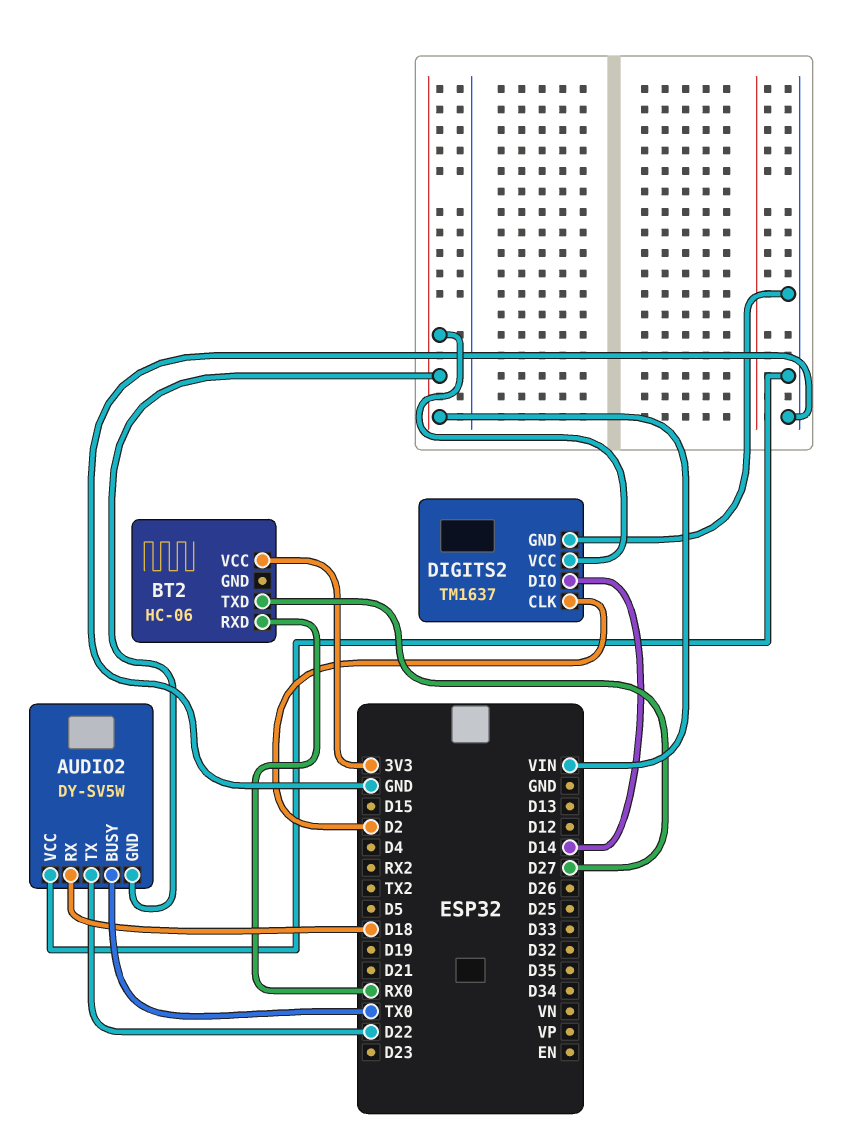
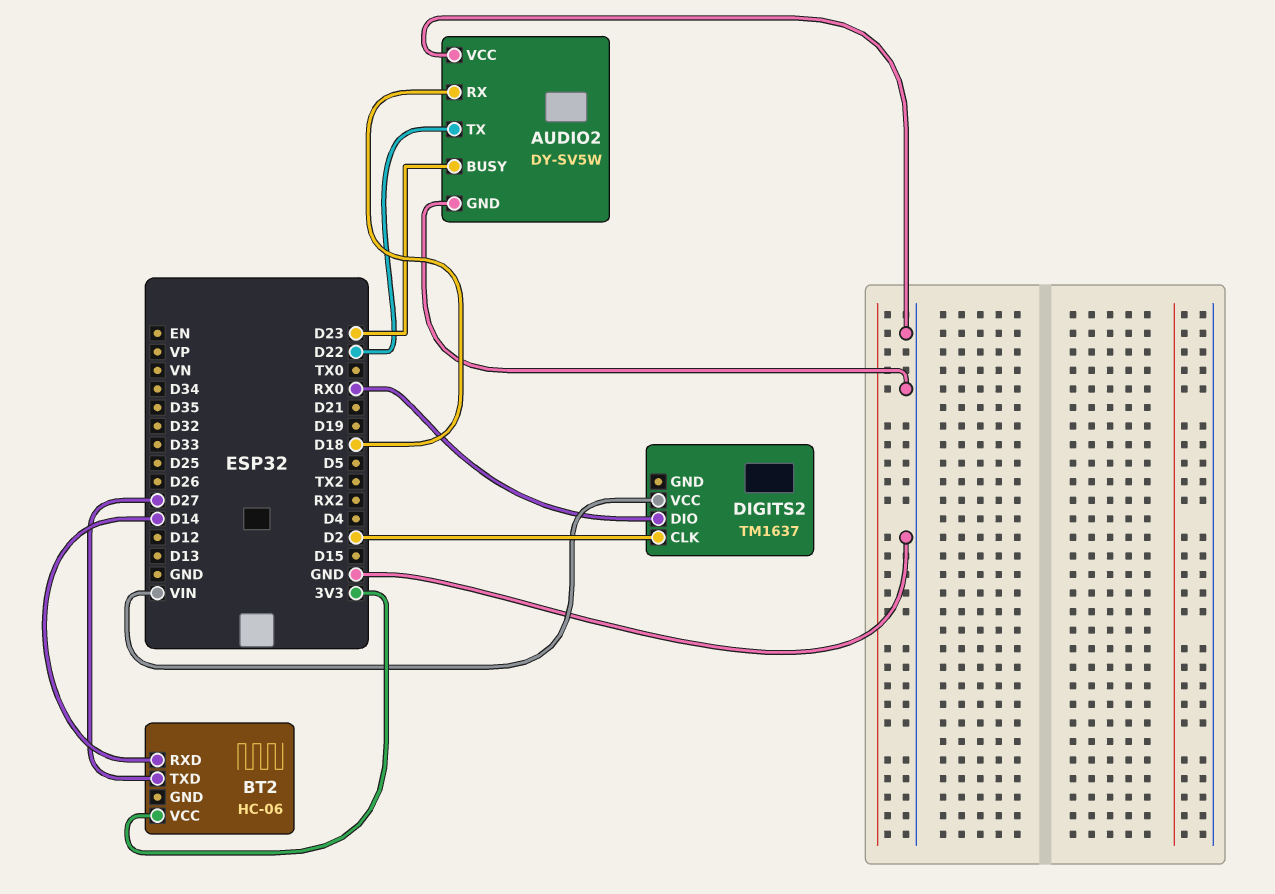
AUDIO2 pin BUSY: TX0 -> D23
AUDIO2 pin GND: VIN -> GND
BT2 pin RXD: RX0 -> D14
DIGITS2 pin DIO: D14 -> RX0
DIGITS2 pin GND: GND -> none

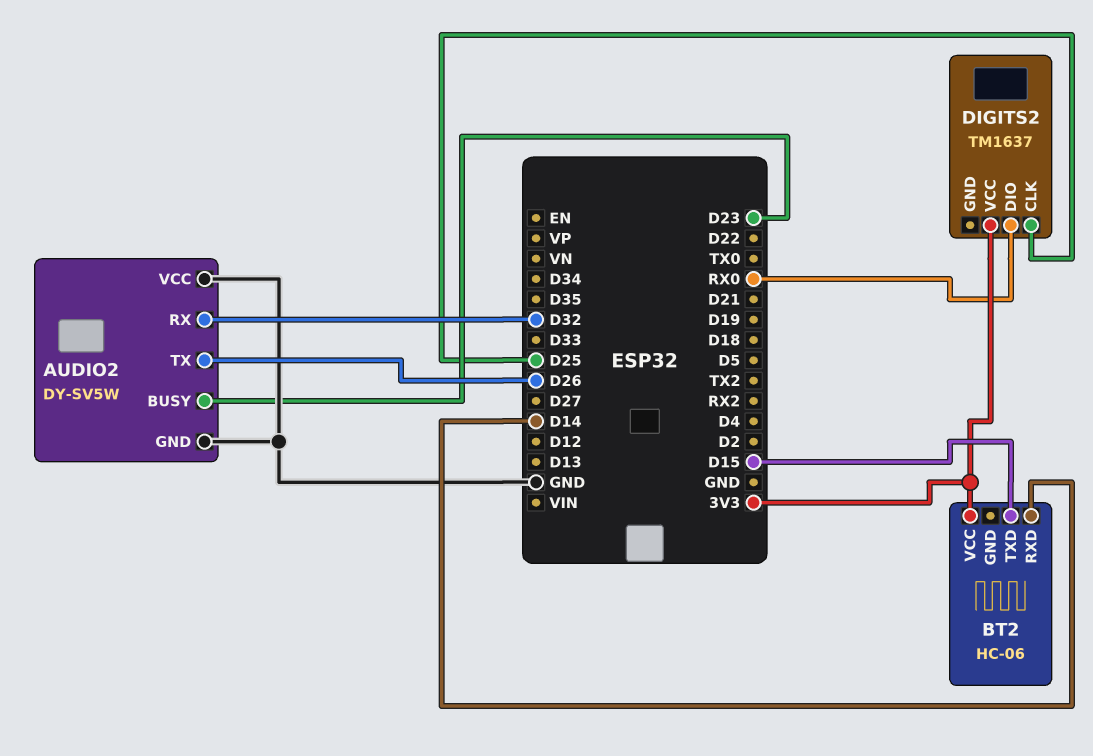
AUDIO2 pin RX: D18 -> D32
AUDIO2 pin TX: D22 -> D26
BT2 pin TXD: D27 -> D15
DIGITS2 pin CLK: D2 -> D25
DIGITS2 pin VCC: VIN -> 3V3

